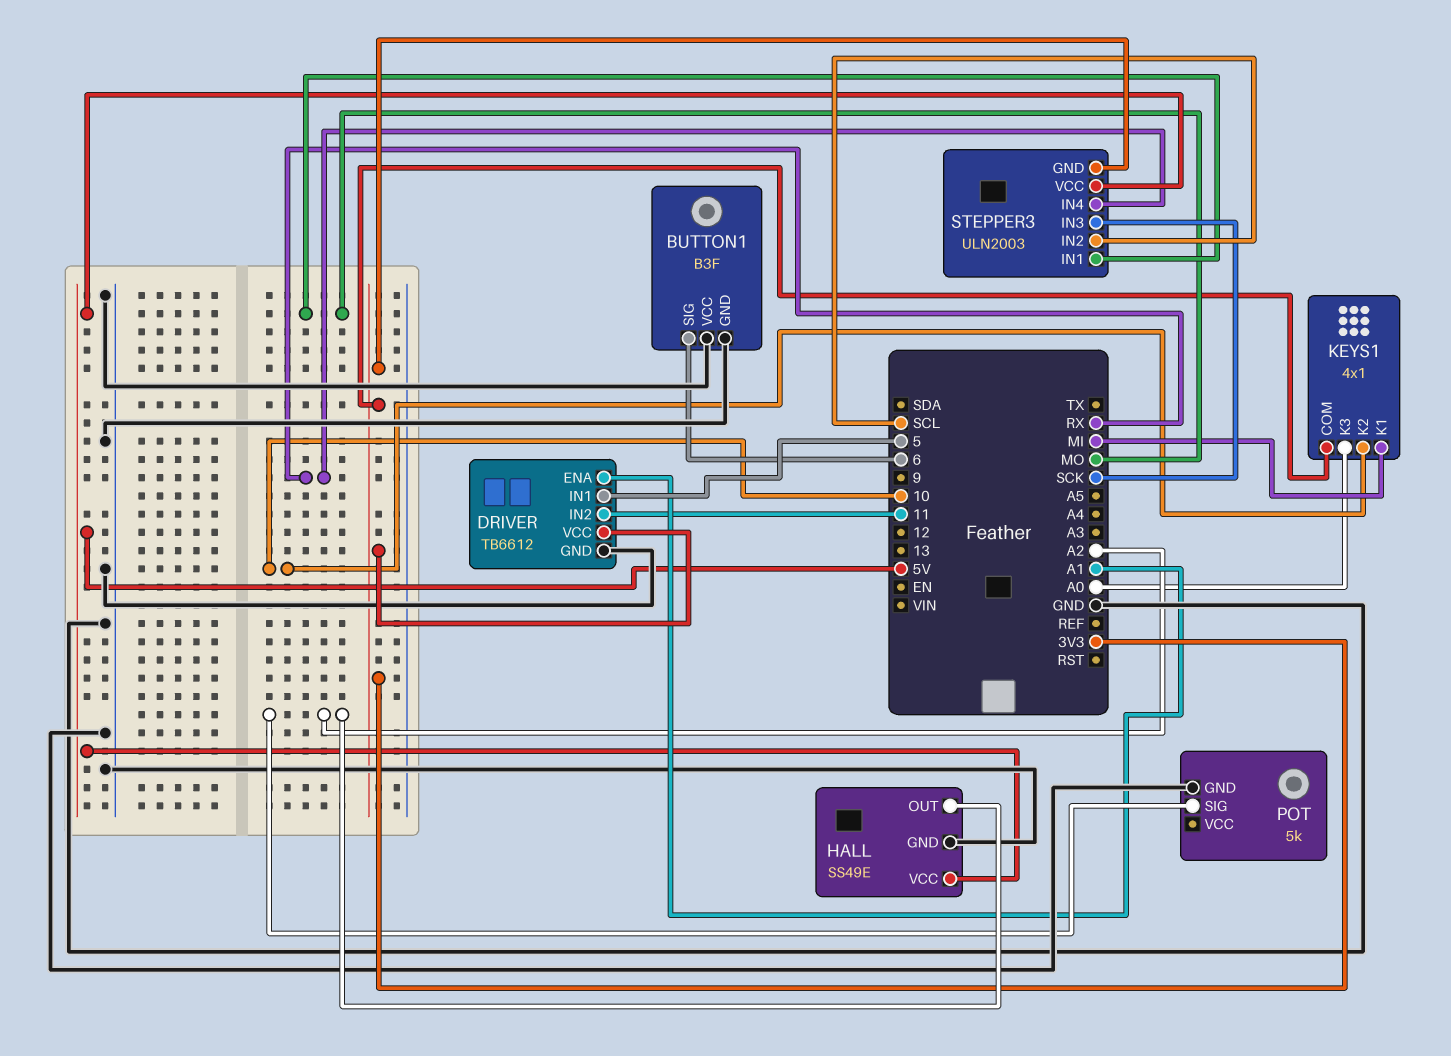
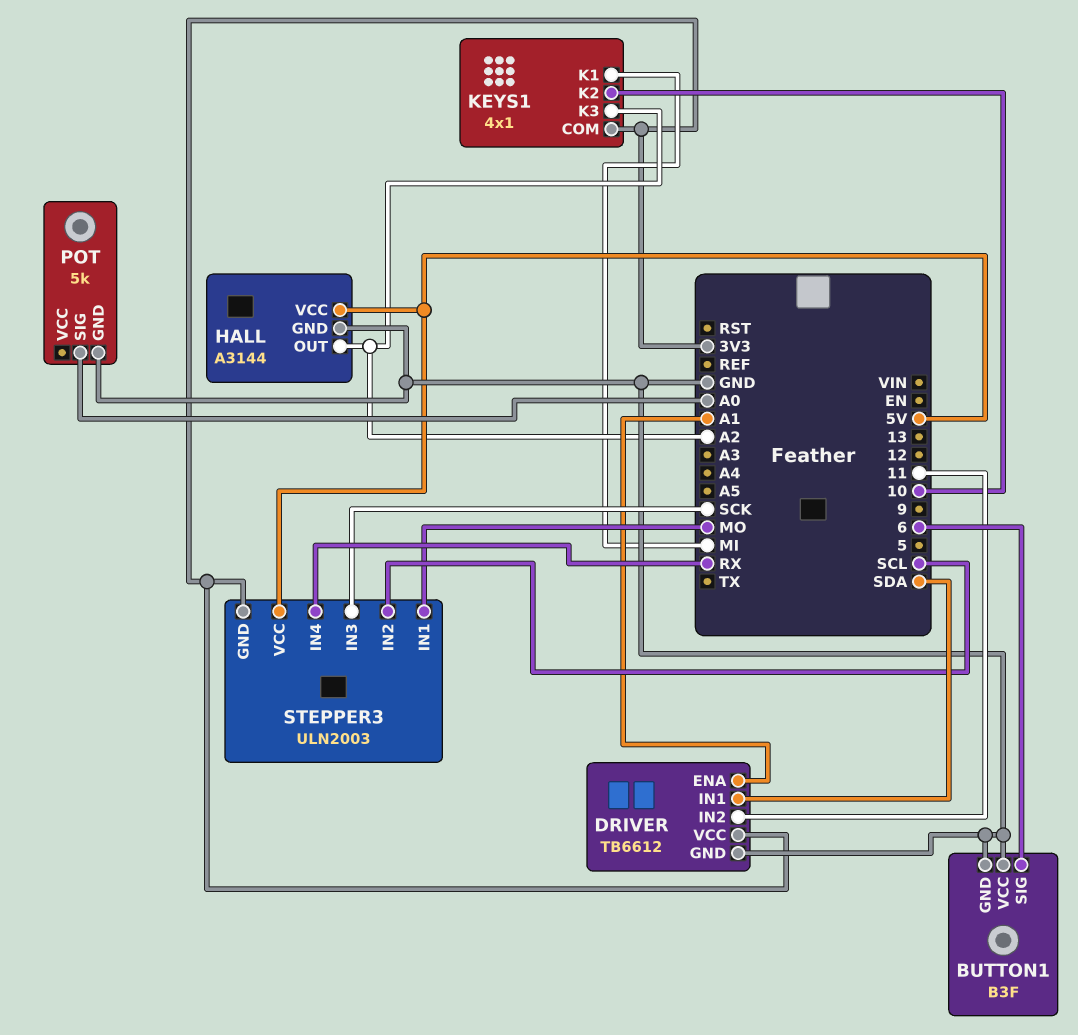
DRIVER pin IN1: 5 -> SDA
HALL: SS49E -> A3144
KEYS1 pin K3: A0 -> A2
POT pin SIG: A2 -> A0

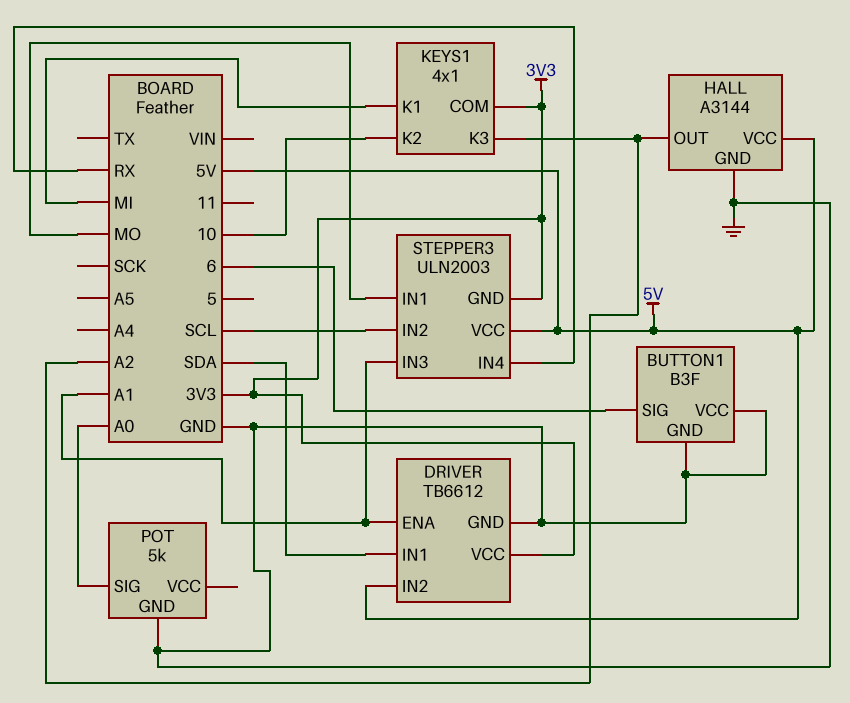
DRIVER pin IN2: 11 -> 5V
STEPPER3 pin IN3: SCK -> A1

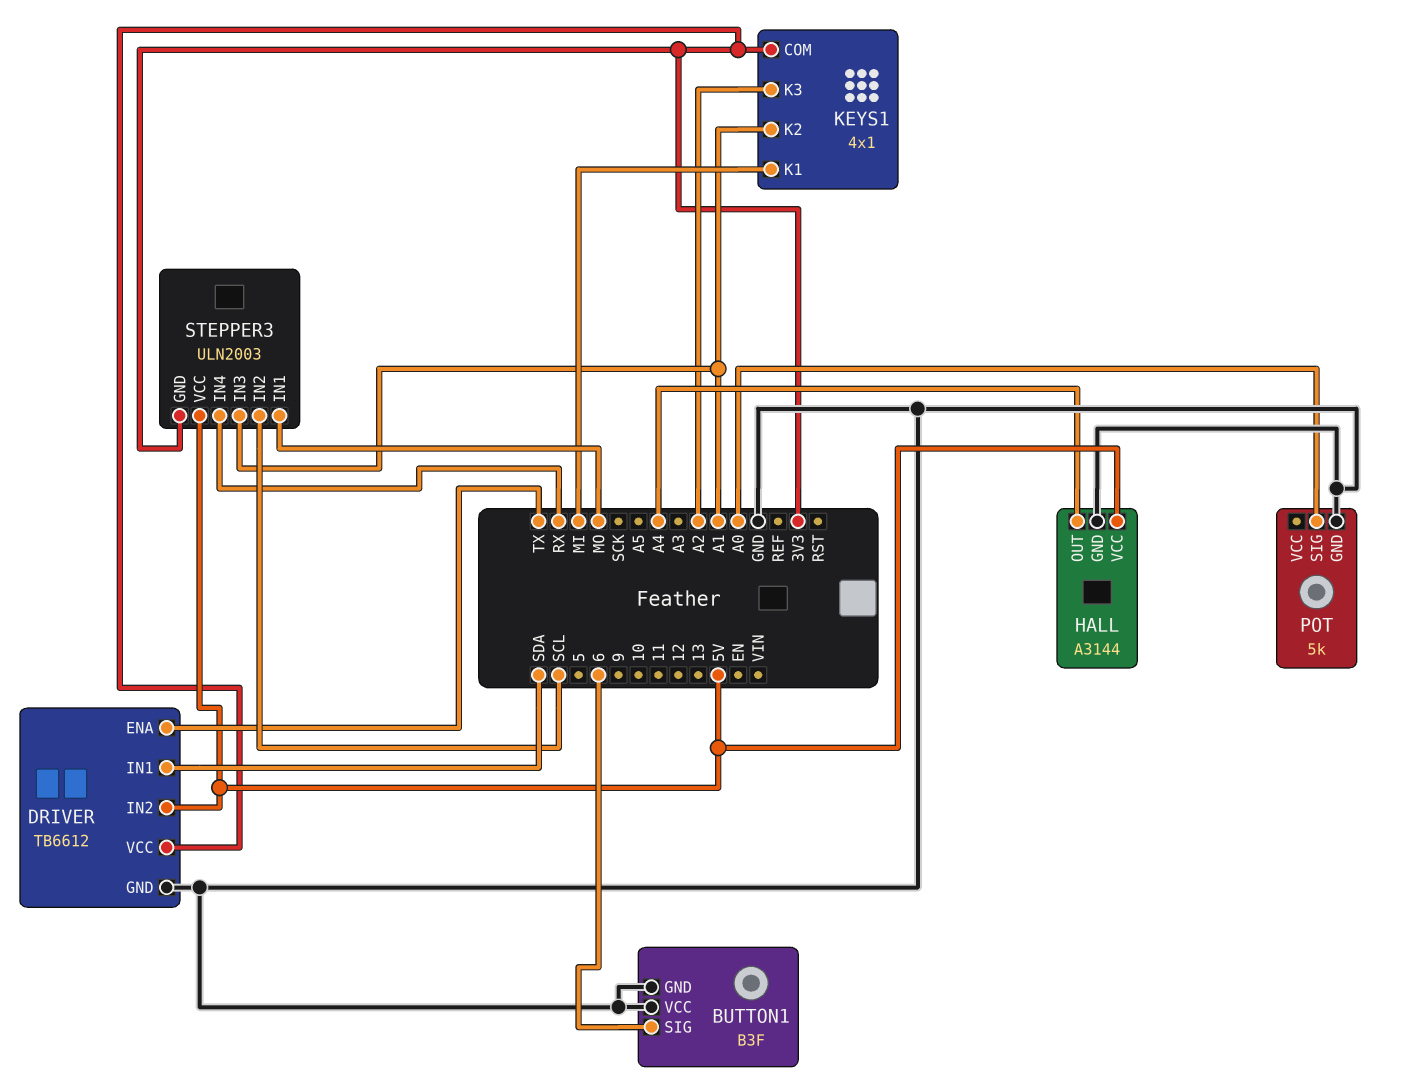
DRIVER pin ENA: A1 -> TX
HALL pin OUT: A2 -> A4
KEYS1 pin K2: 10 -> A1

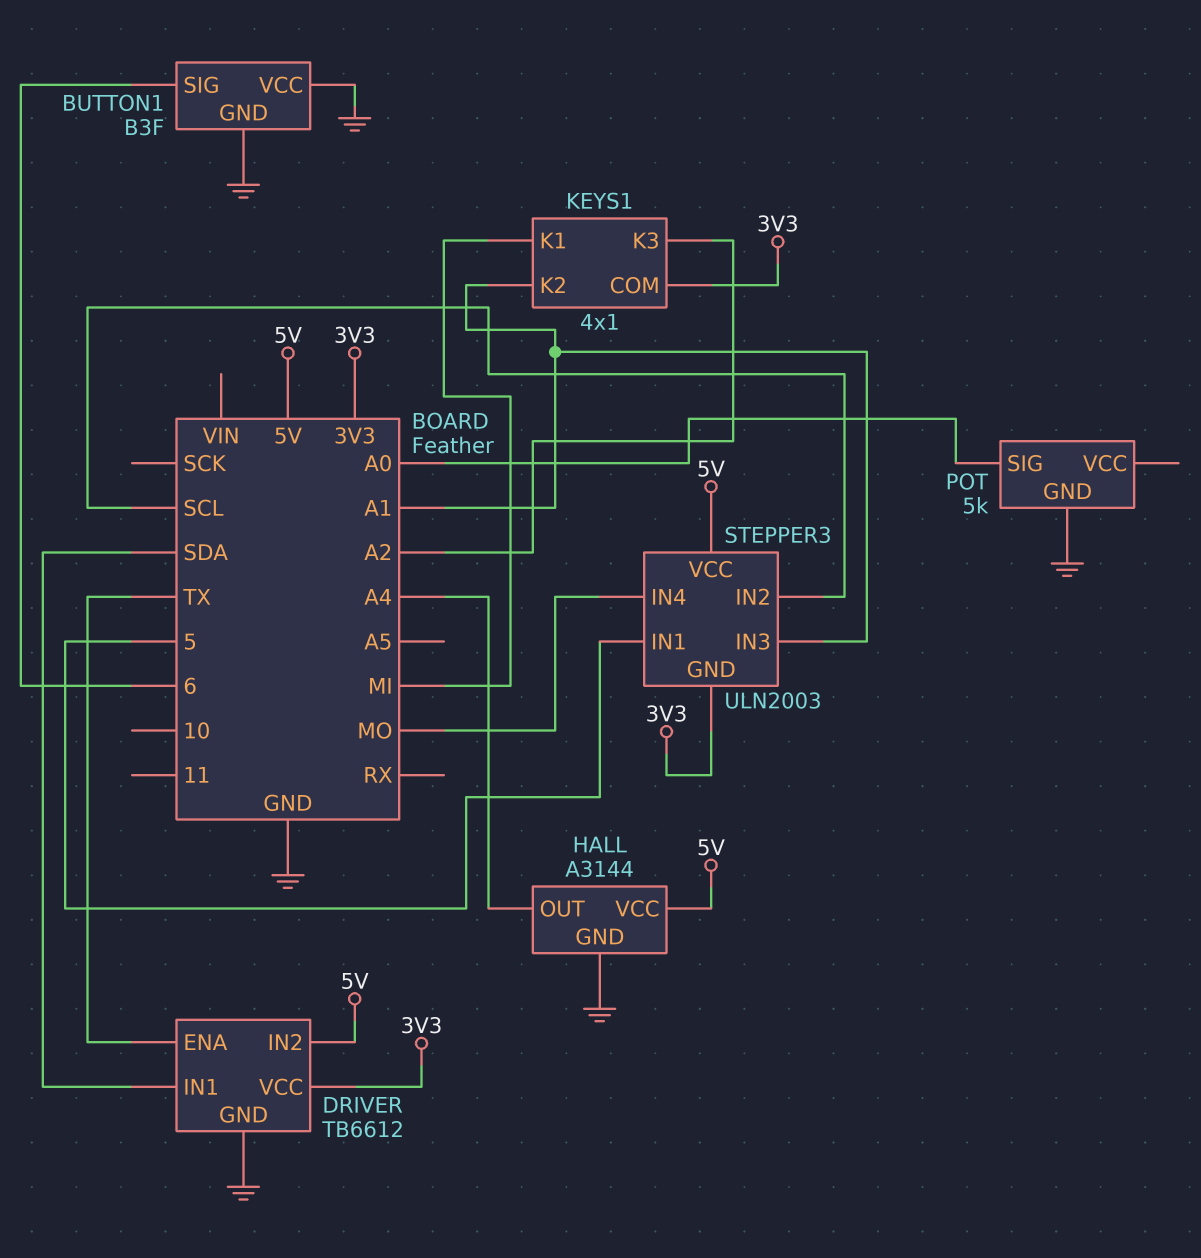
STEPPER3 pin IN1: MO -> 5
STEPPER3 pin IN4: RX -> MO

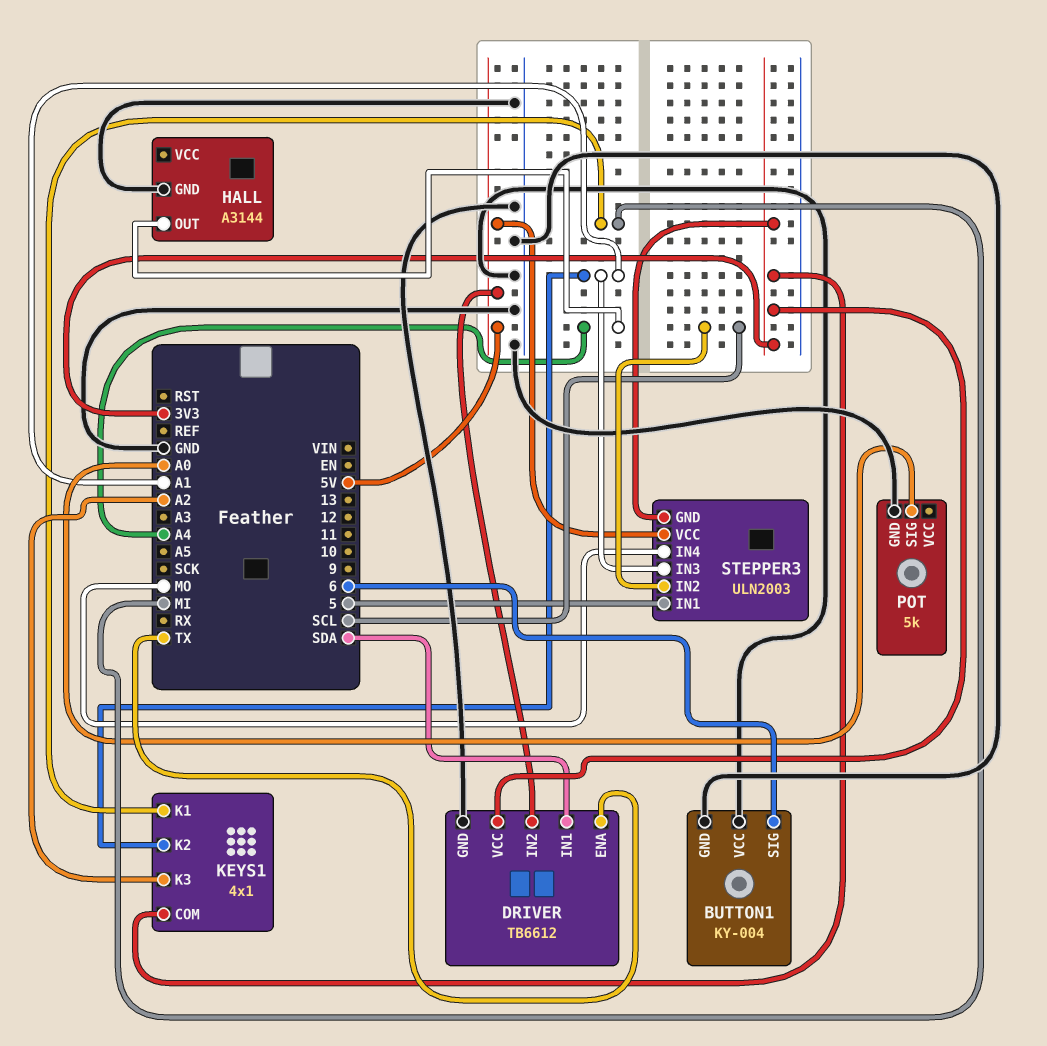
BUTTON1: B3F -> KY-004
HALL pin VCC: 5V -> none

